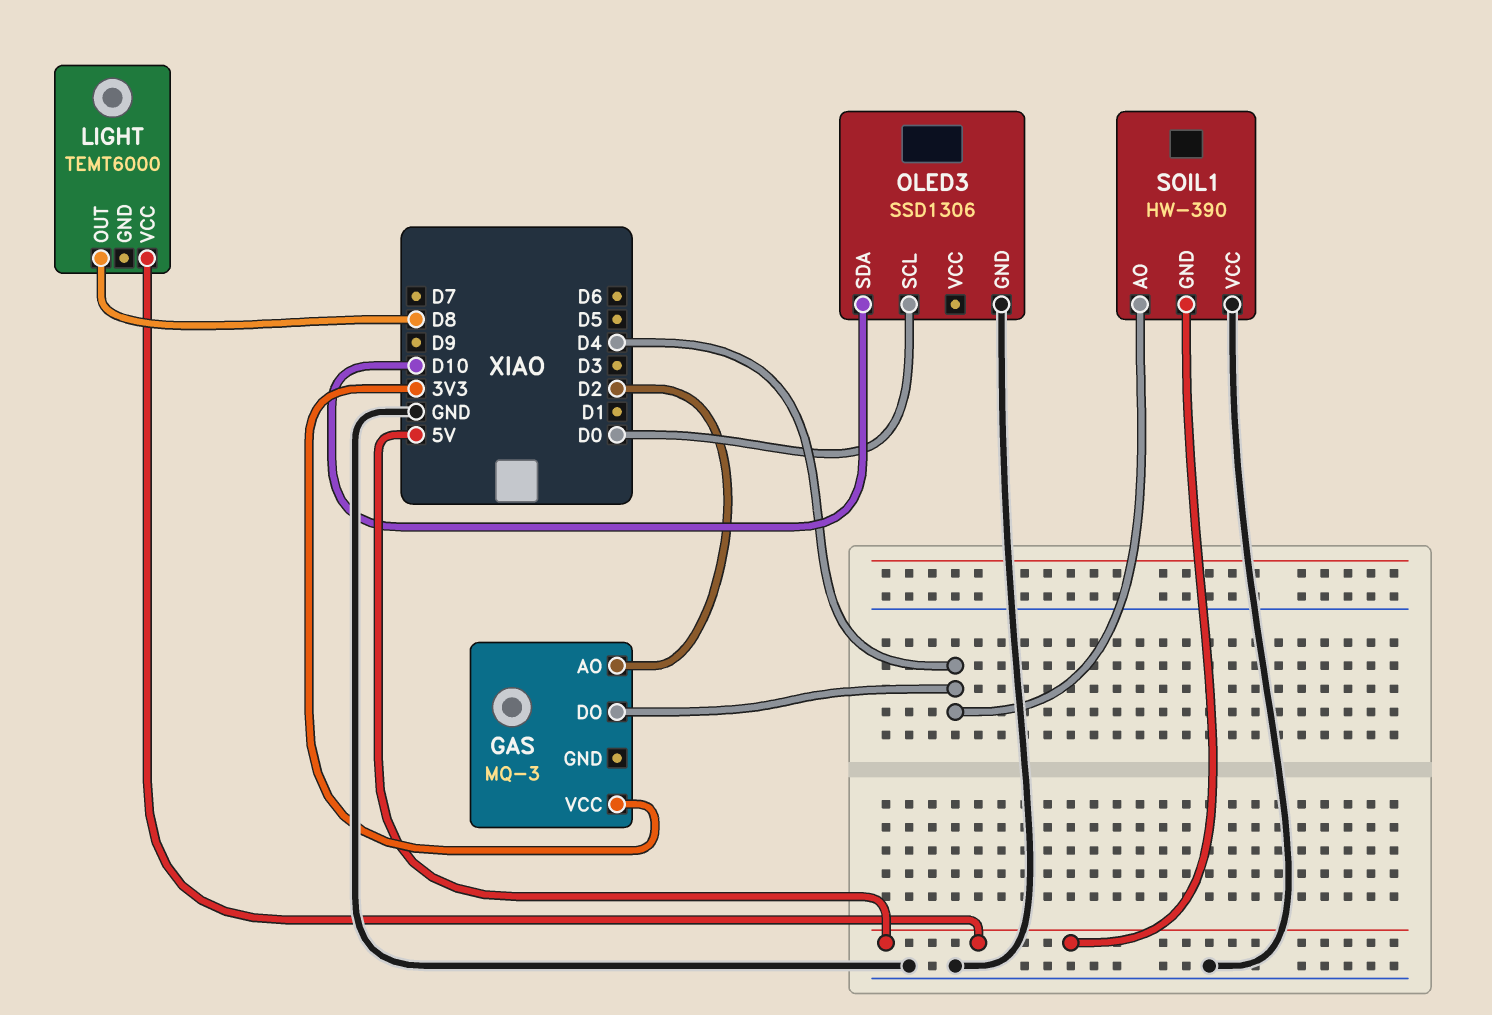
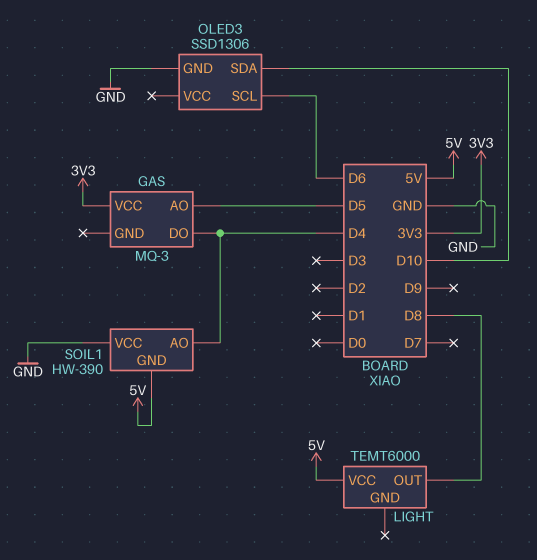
GAS pin AO: D2 -> D5
OLED3 pin SCL: D0 -> D6

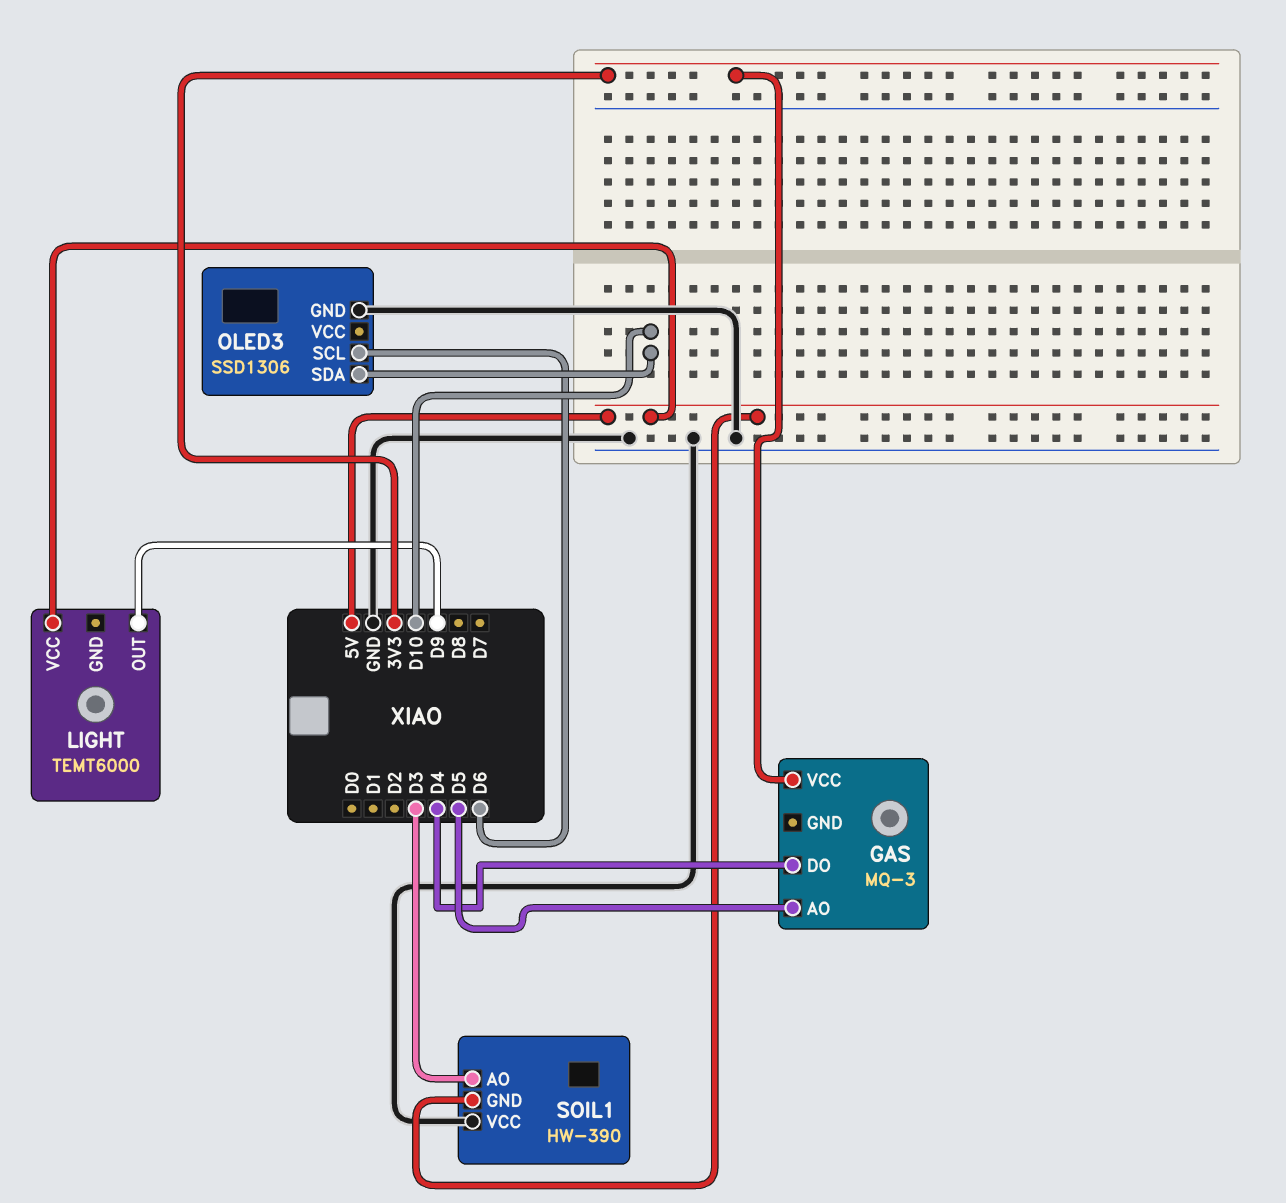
LIGHT pin OUT: D8 -> D9
SOIL1 pin AO: D4 -> D3

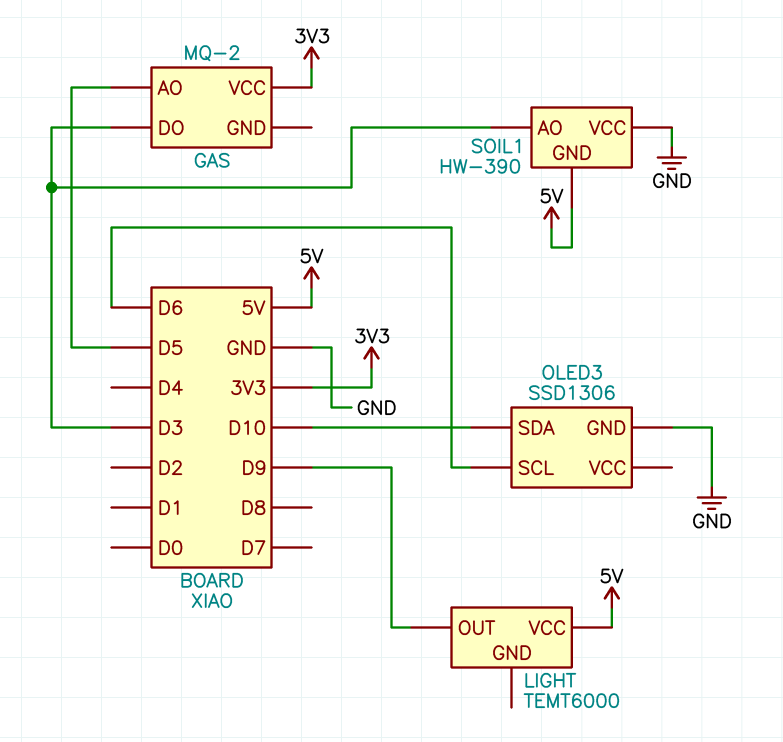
GAS: MQ-3 -> MQ-2
GAS pin DO: D4 -> D3

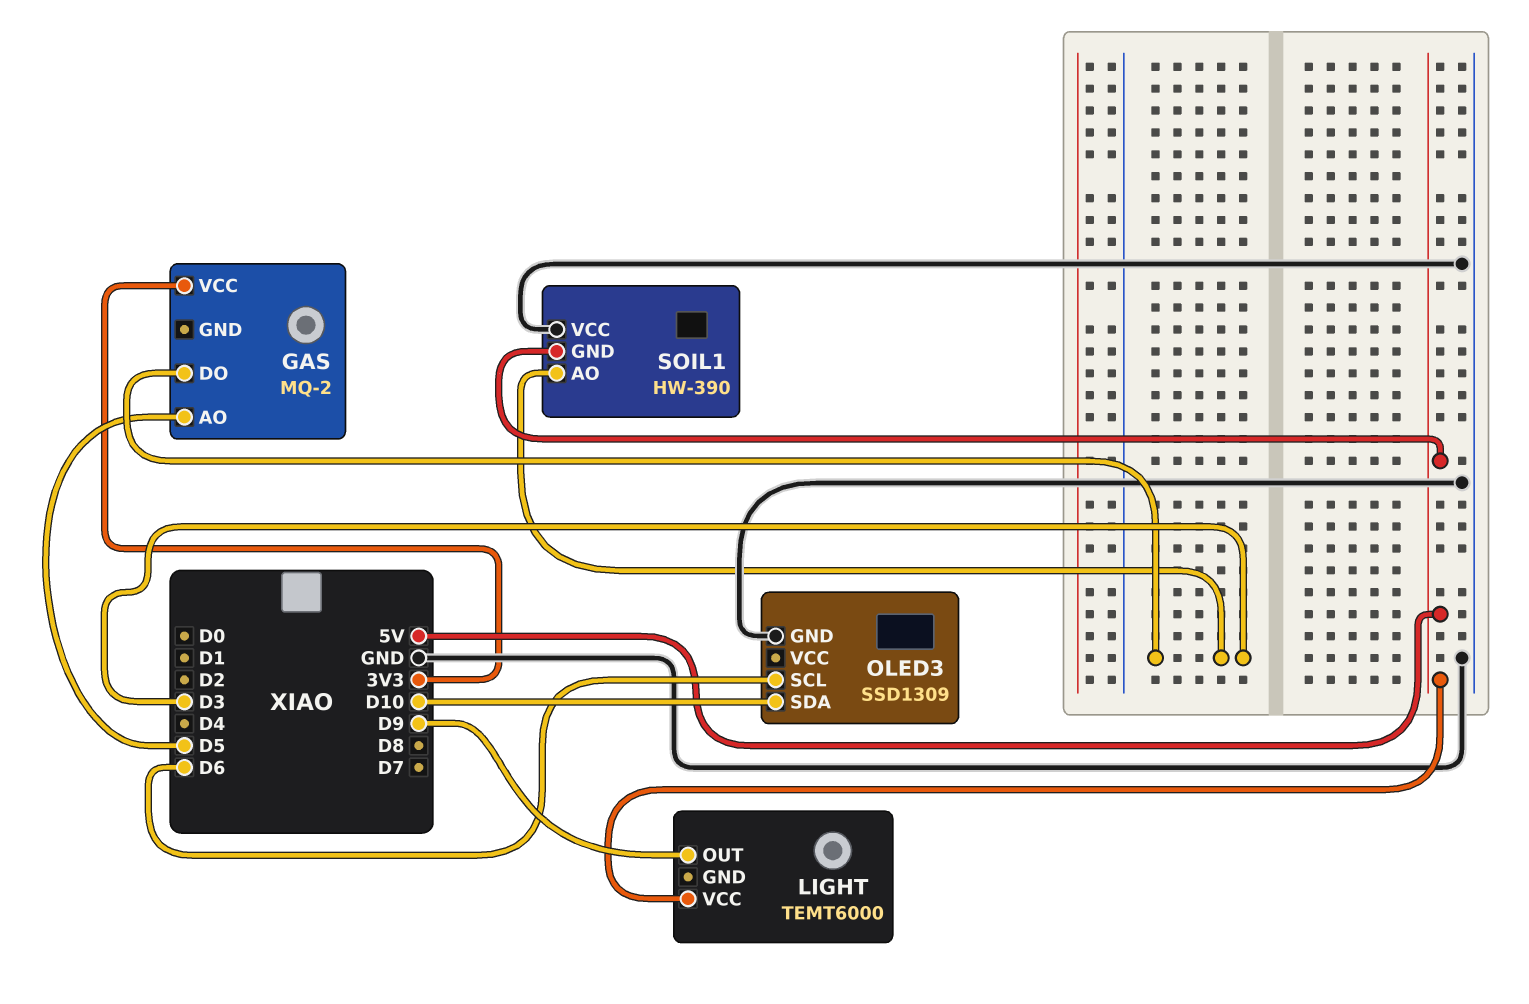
OLED3: SSD1306 -> SSD1309

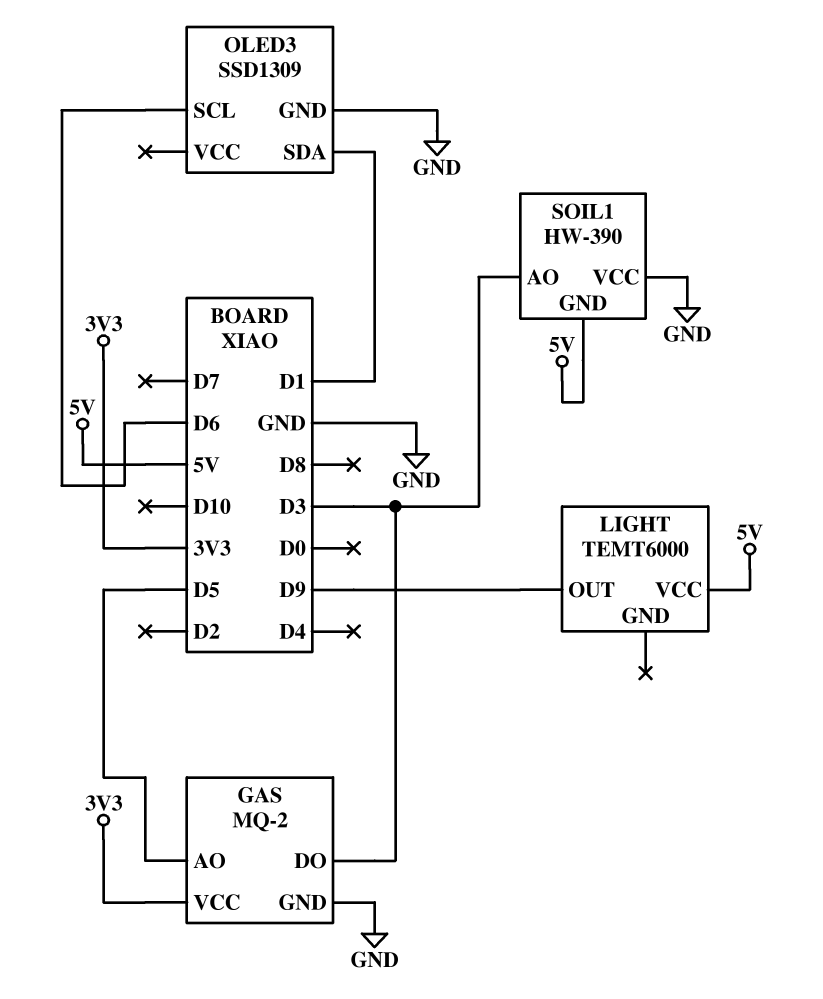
GAS pin GND: none -> GND
OLED3 pin SDA: D10 -> D1

